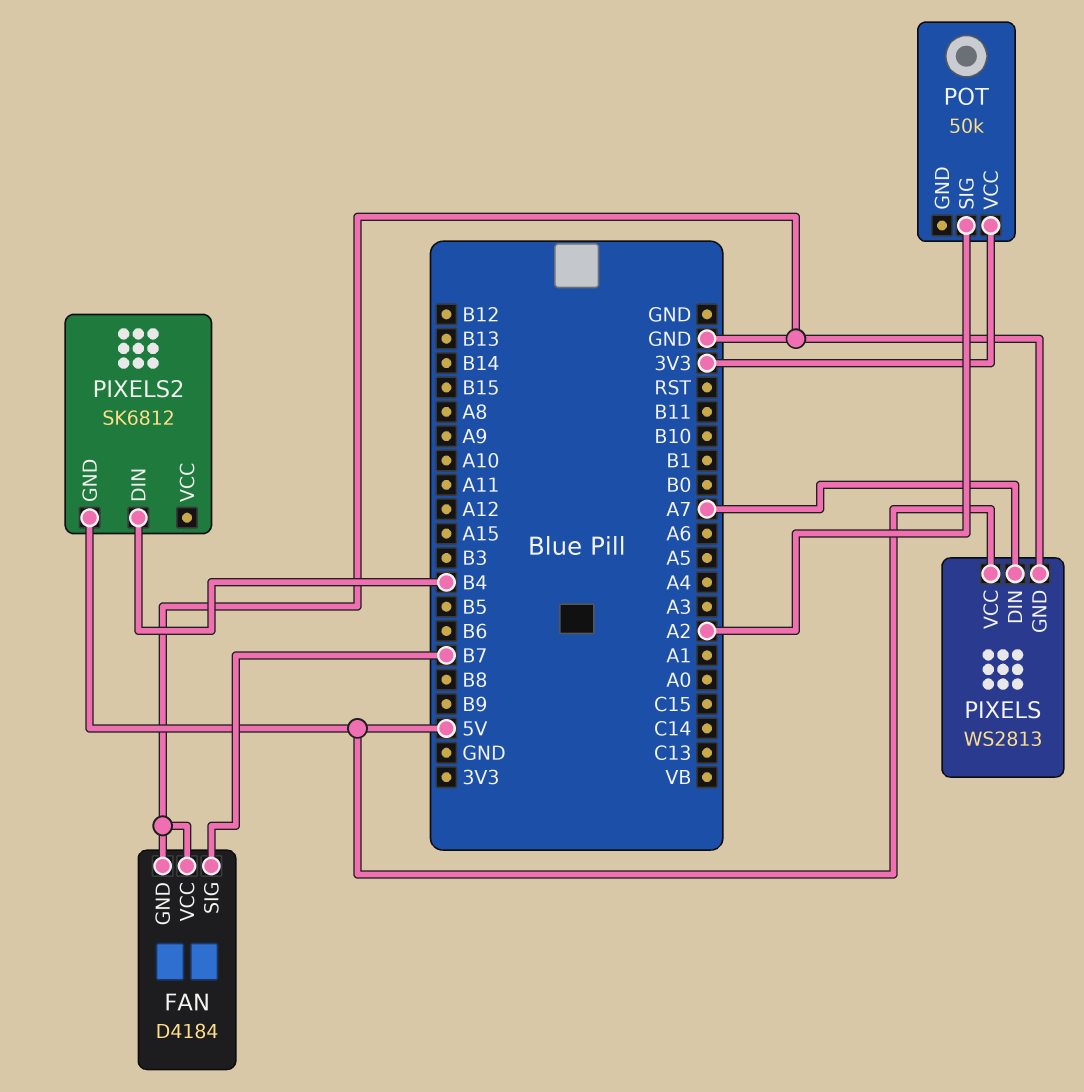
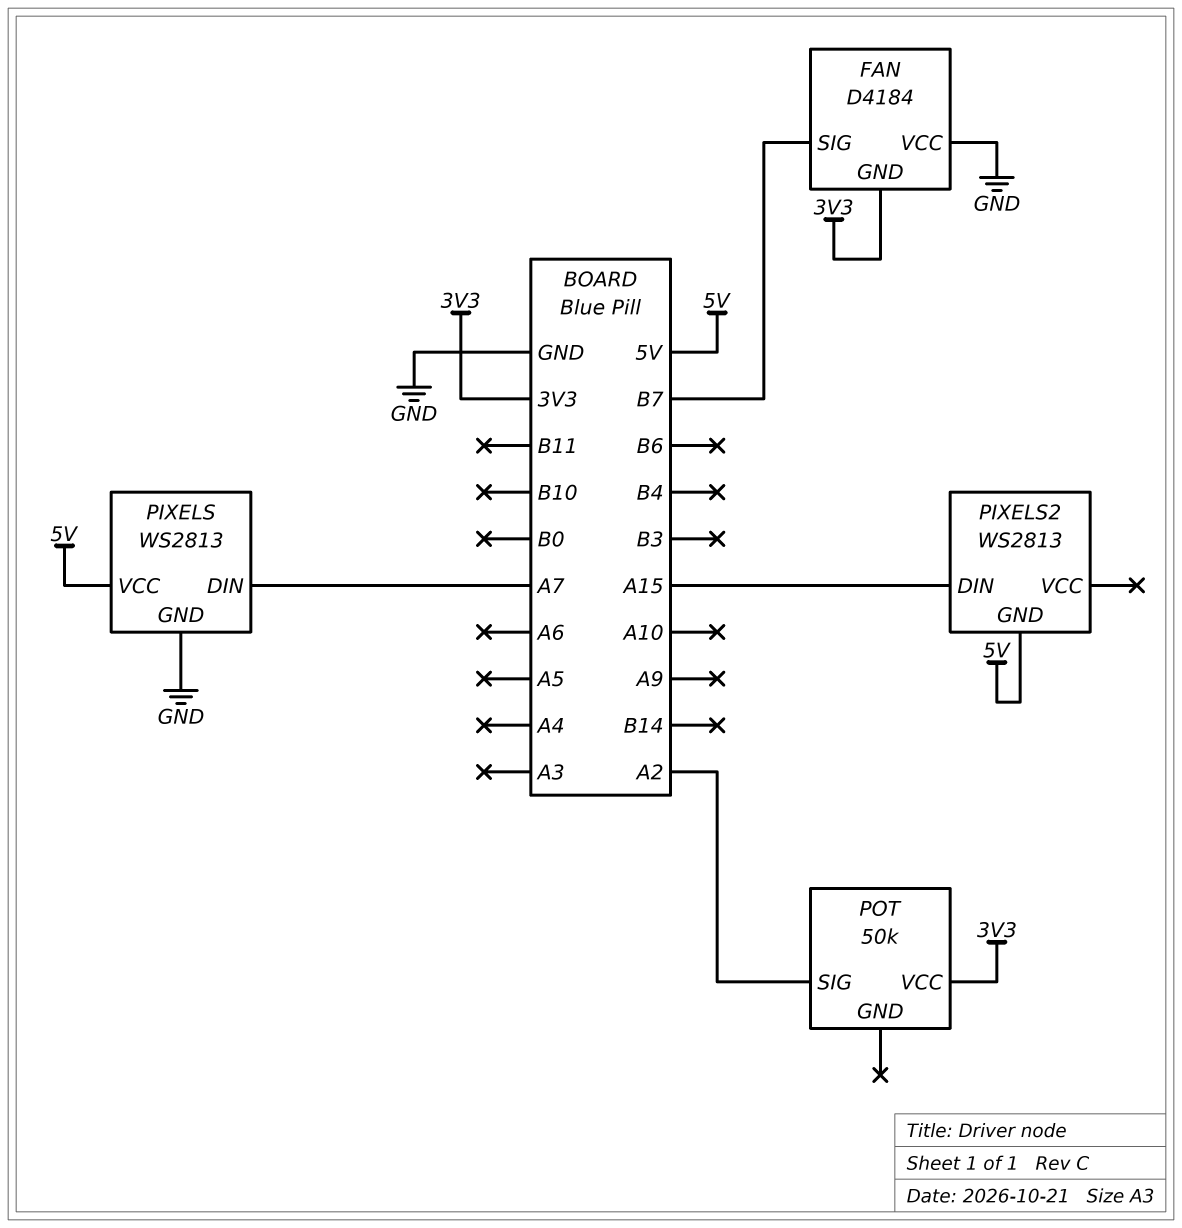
FAN pin GND: GND -> 3V3
PIXELS2: SK6812 -> WS2813
PIXELS2 pin DIN: B4 -> A15

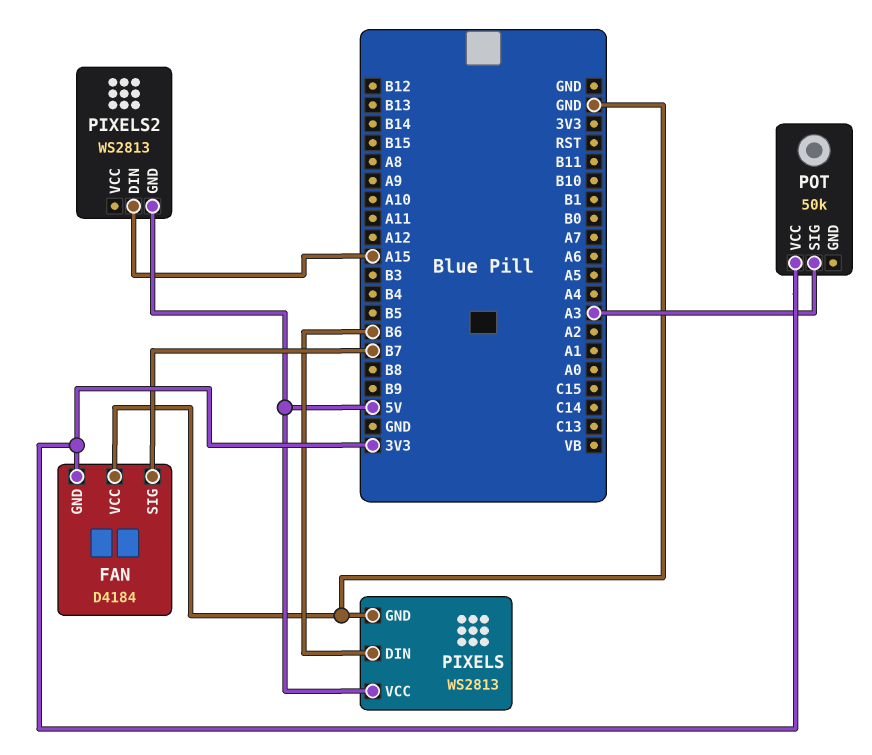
PIXELS pin DIN: A7 -> B6
POT pin SIG: A2 -> A3

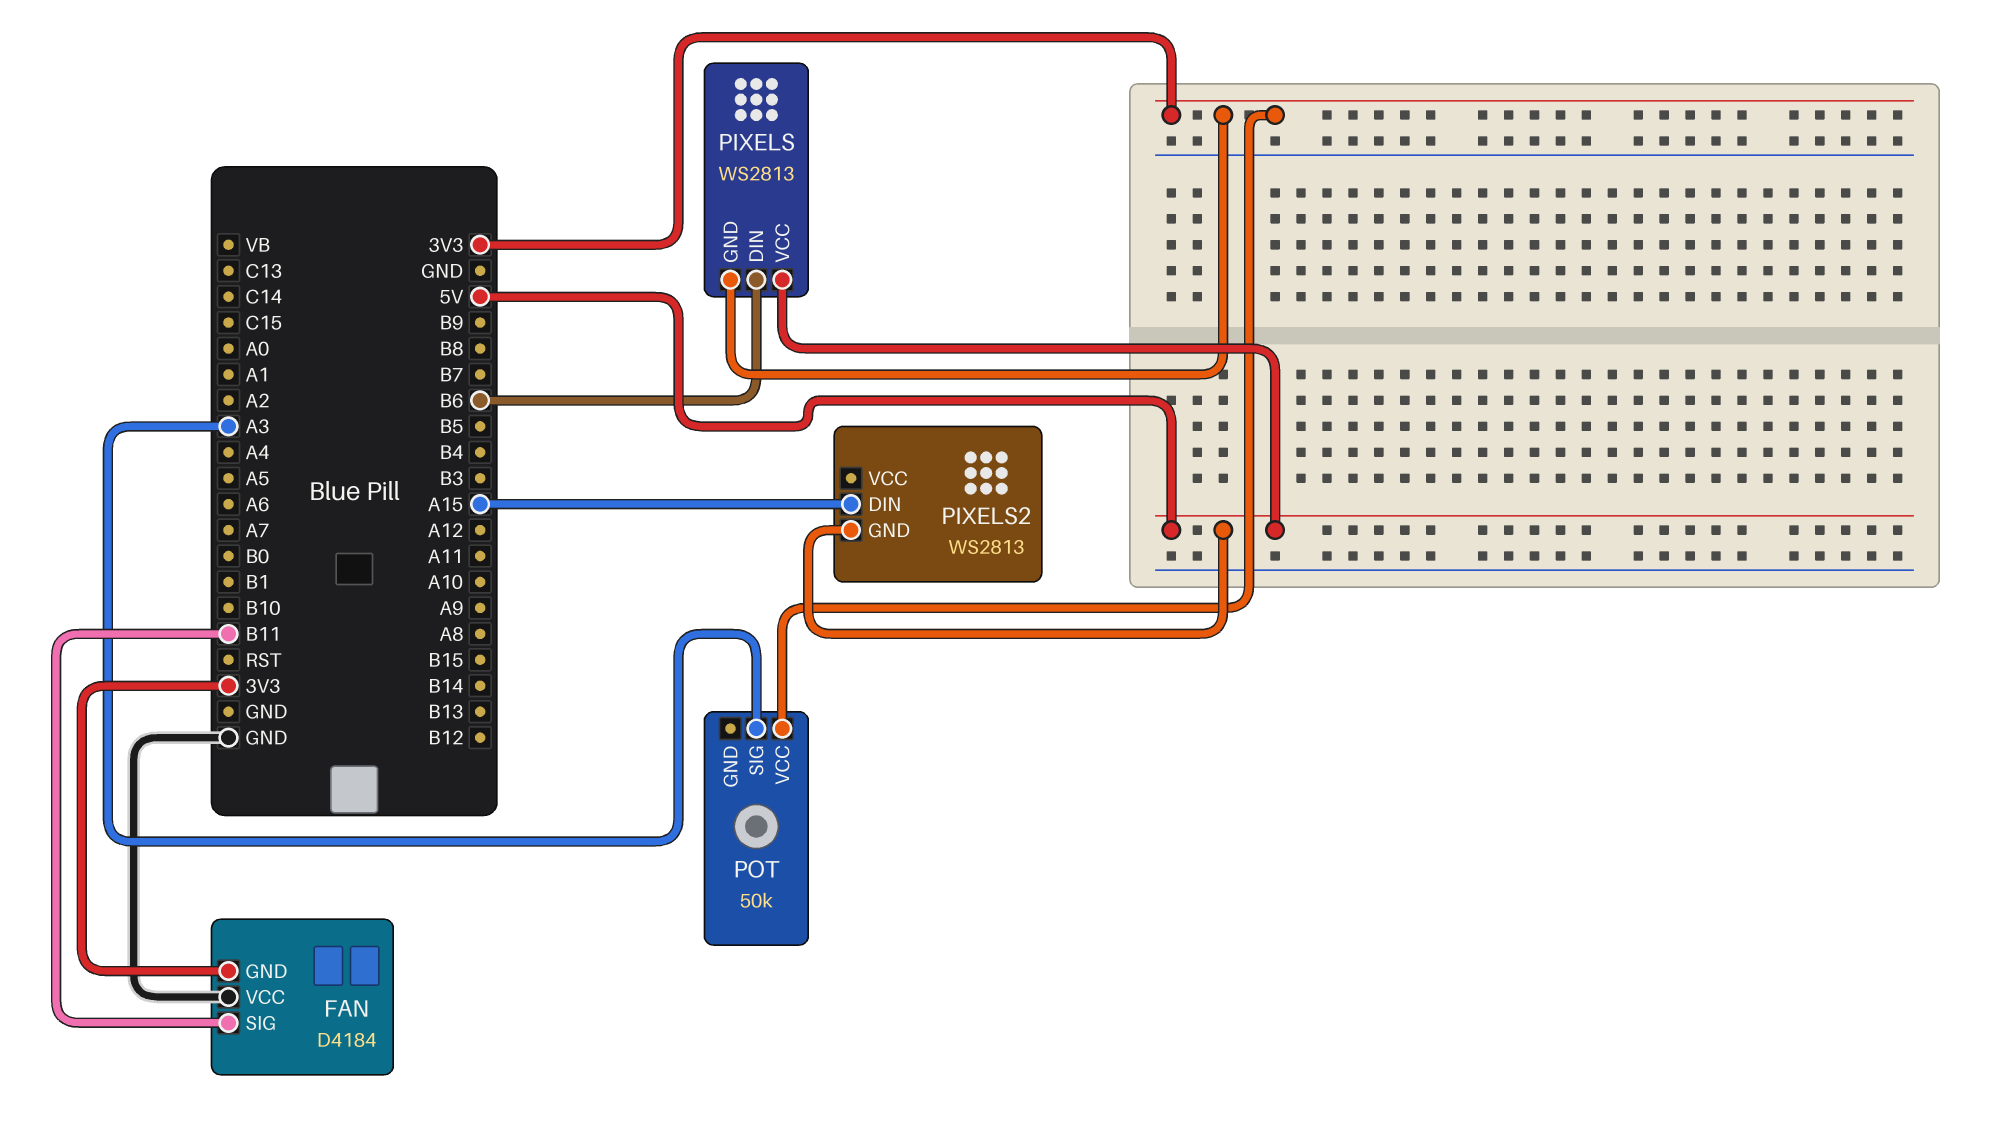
FAN pin SIG: B7 -> B11
PIXELS pin GND: GND -> 3V3

